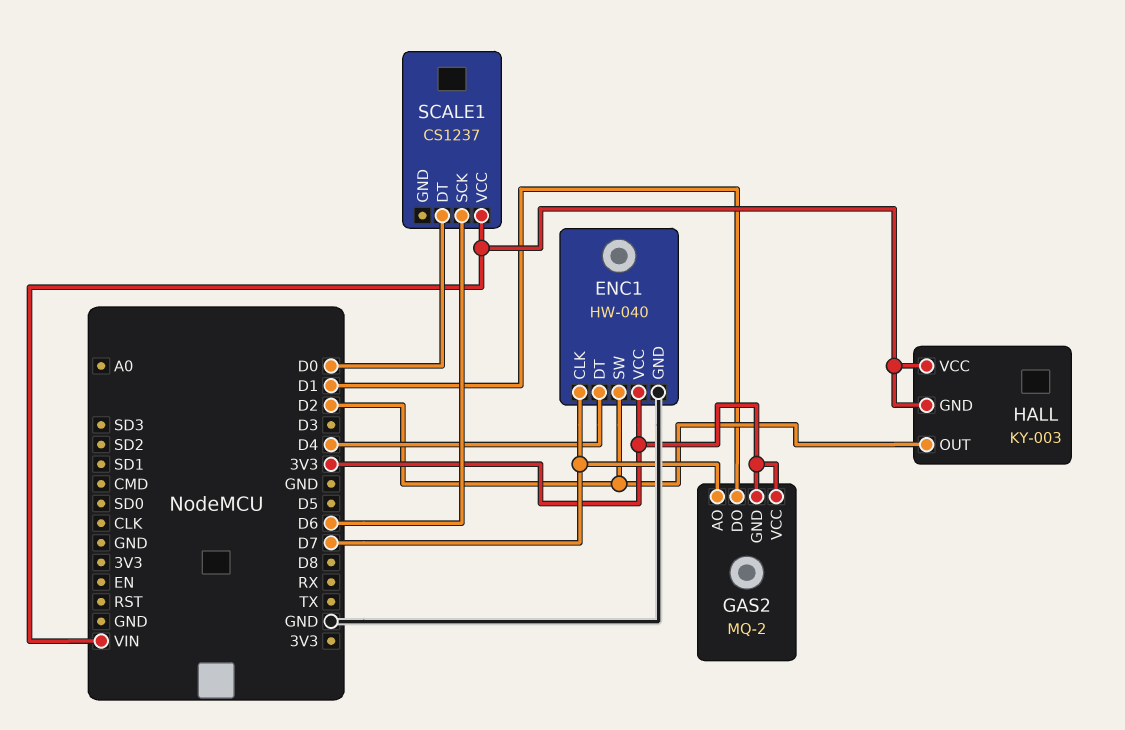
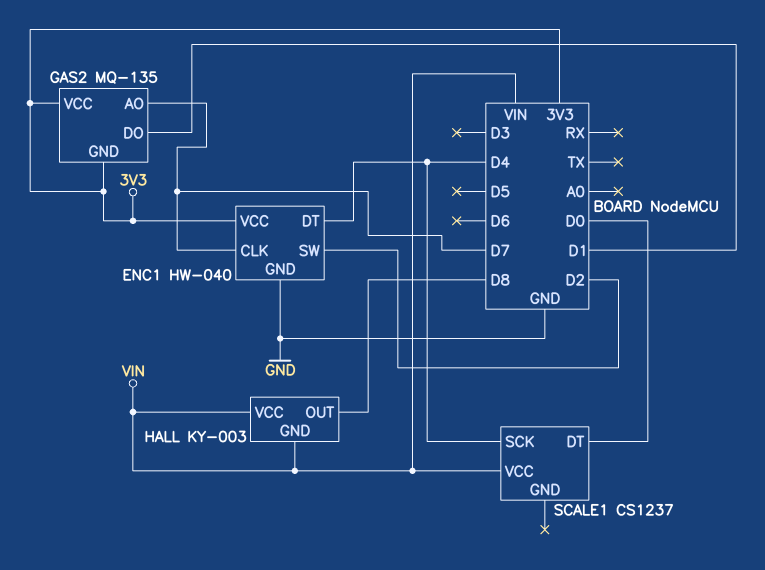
GAS2: MQ-2 -> MQ-135
HALL pin OUT: D2 -> D8
SCALE1 pin SCK: D6 -> D4

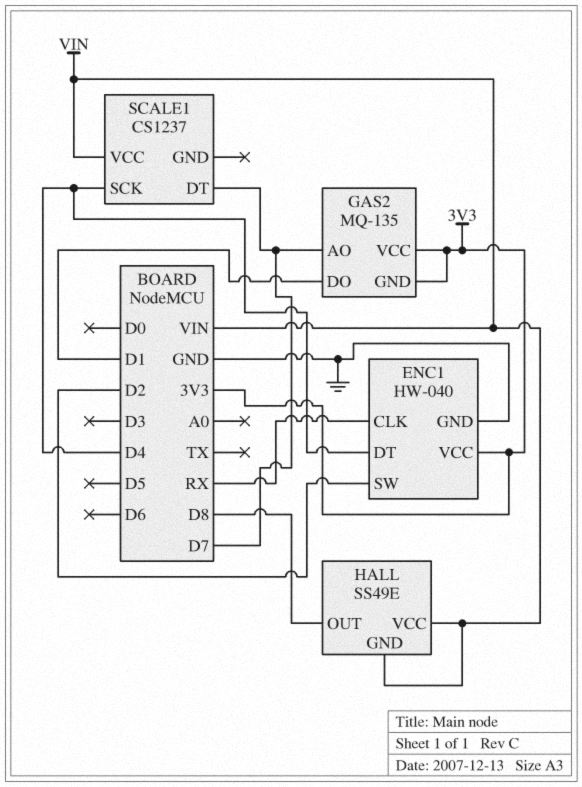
ENC1 pin CLK: D7 -> RX
HALL: KY-003 -> SS49E
SCALE1 pin DT: D0 -> D7

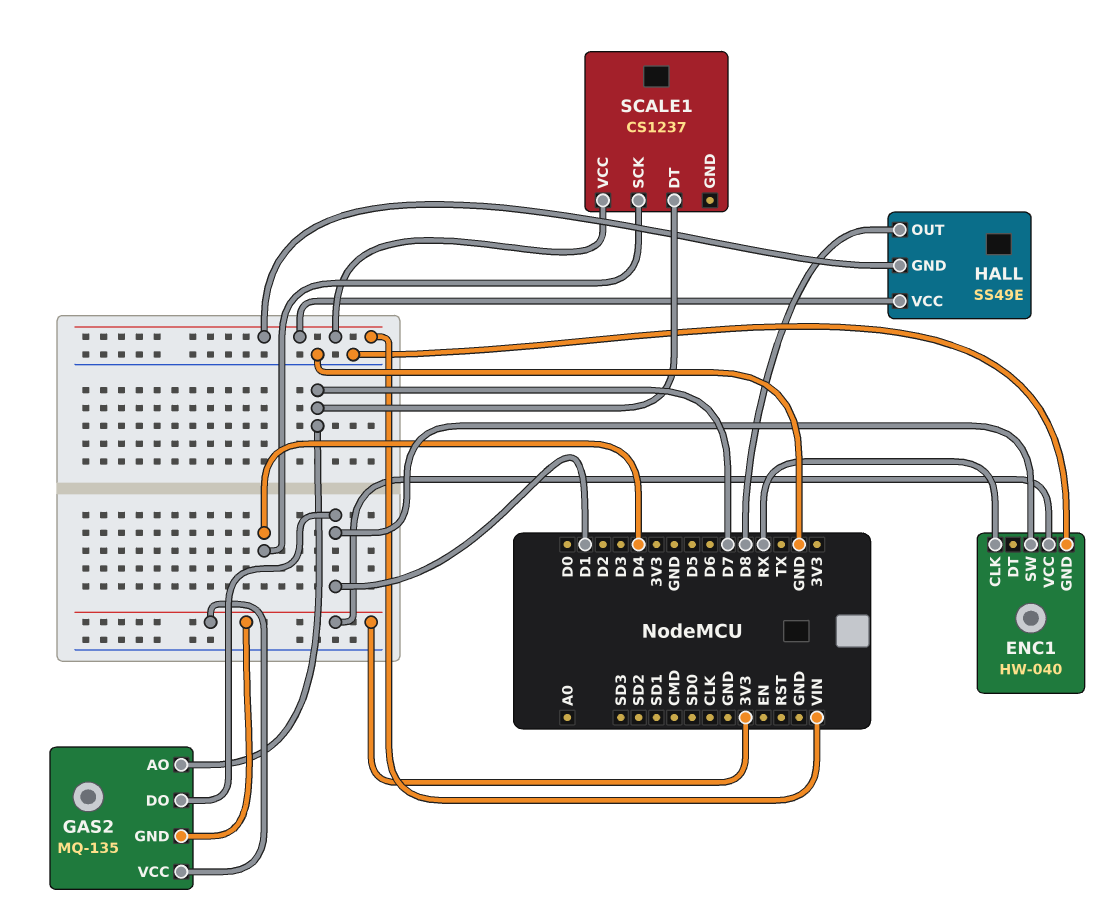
ENC1 pin DT: D4 -> none
ENC1 pin SW: D2 -> D1

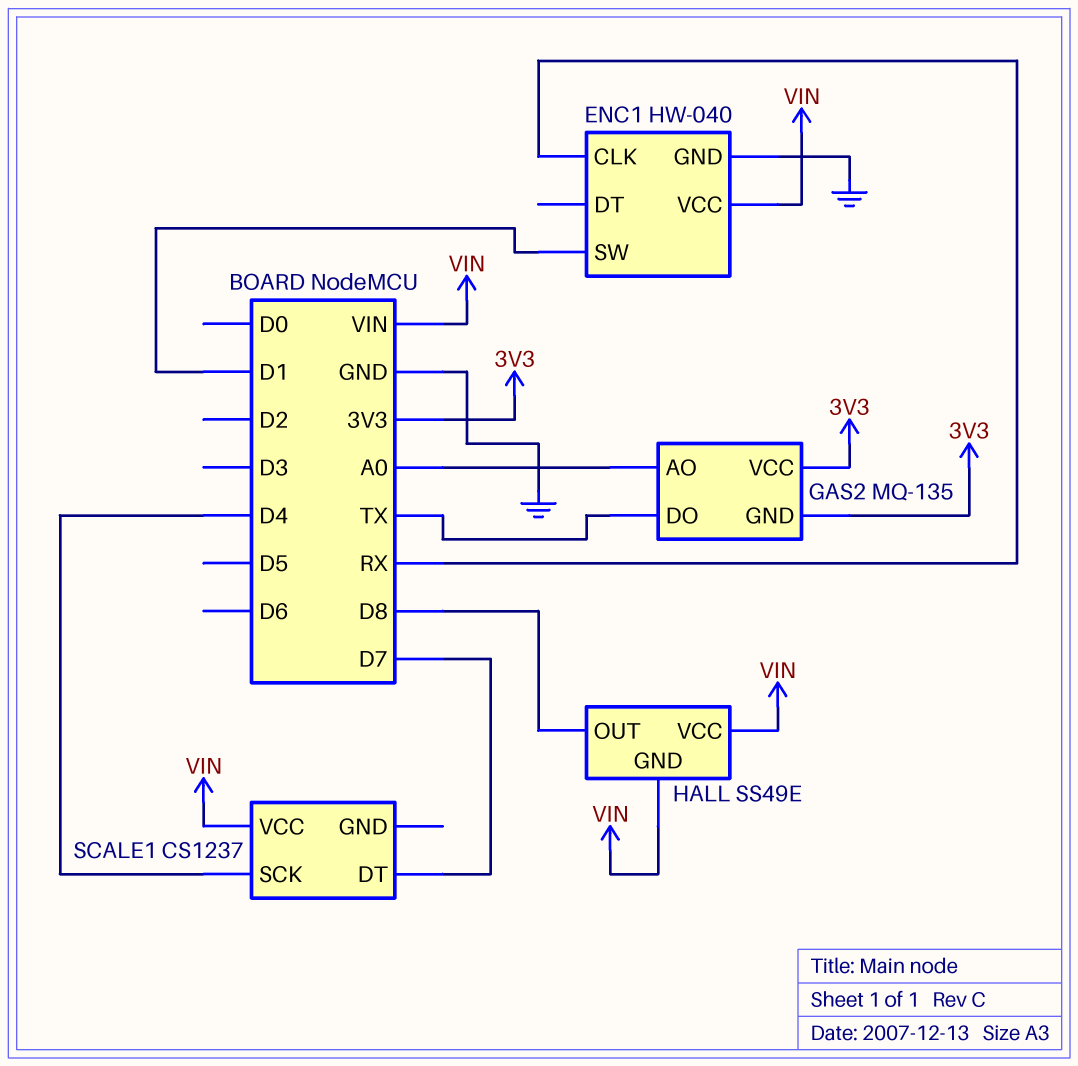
ENC1 pin VCC: 3V3 -> VIN
GAS2 pin AO: D7 -> A0
GAS2 pin DO: D1 -> TX

